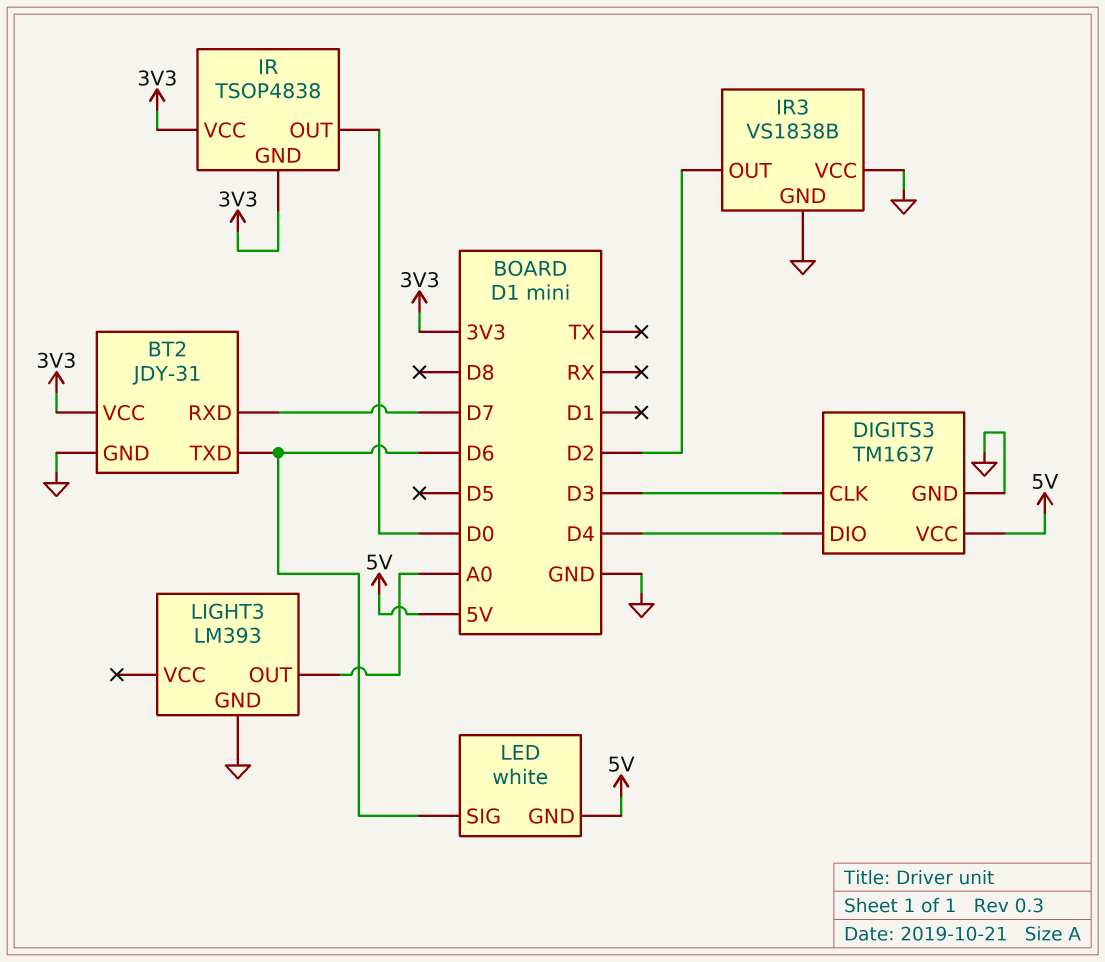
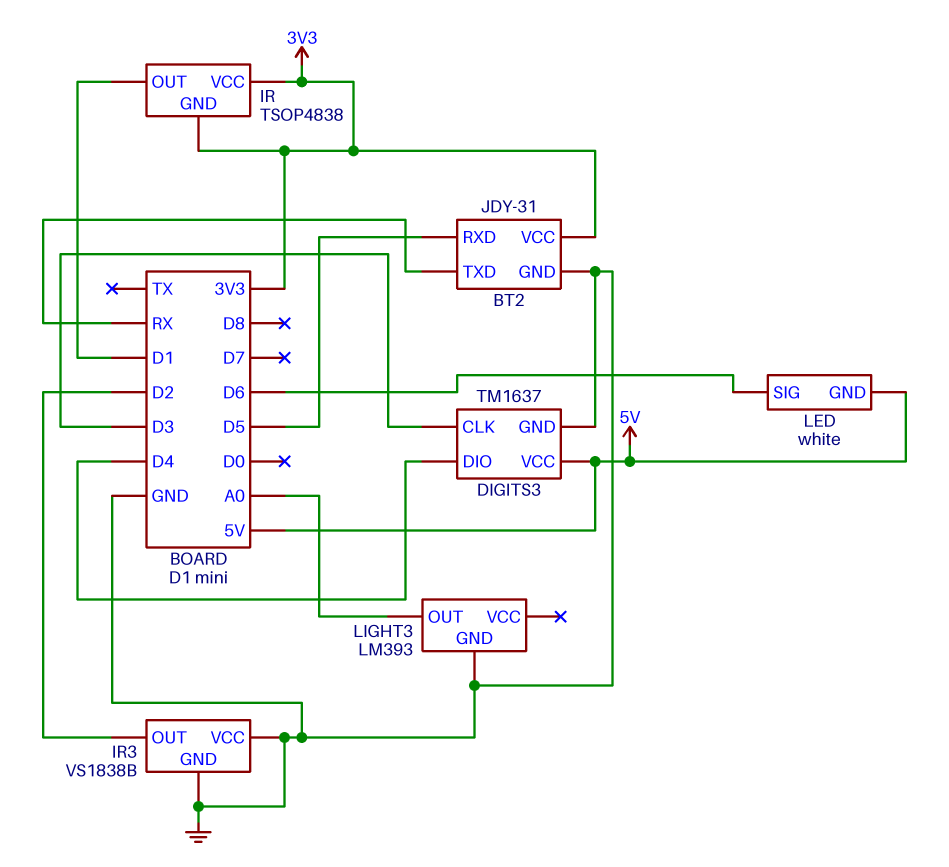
BT2 pin RXD: D7 -> D5
BT2 pin TXD: D6 -> RX
IR pin OUT: D0 -> D1

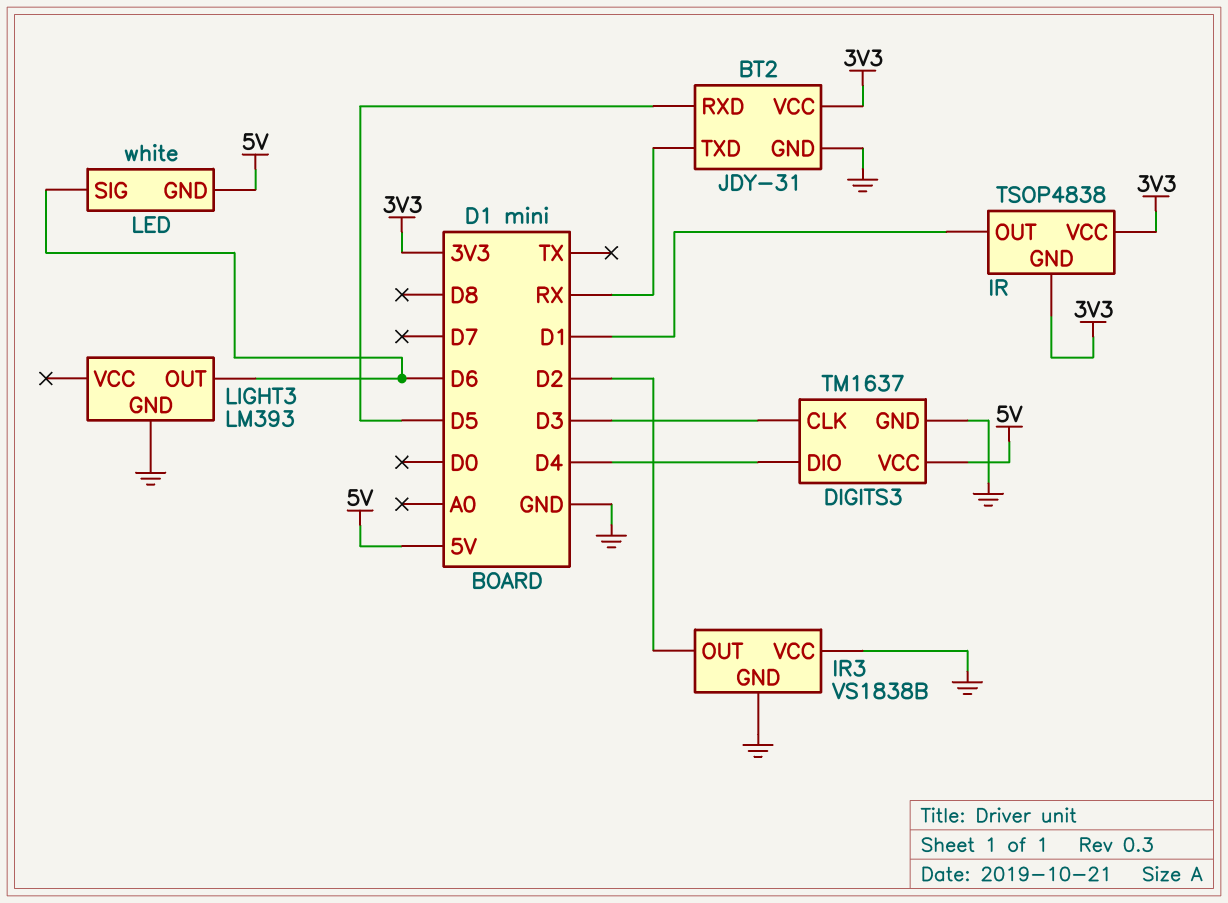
LIGHT3 pin OUT: A0 -> D6

